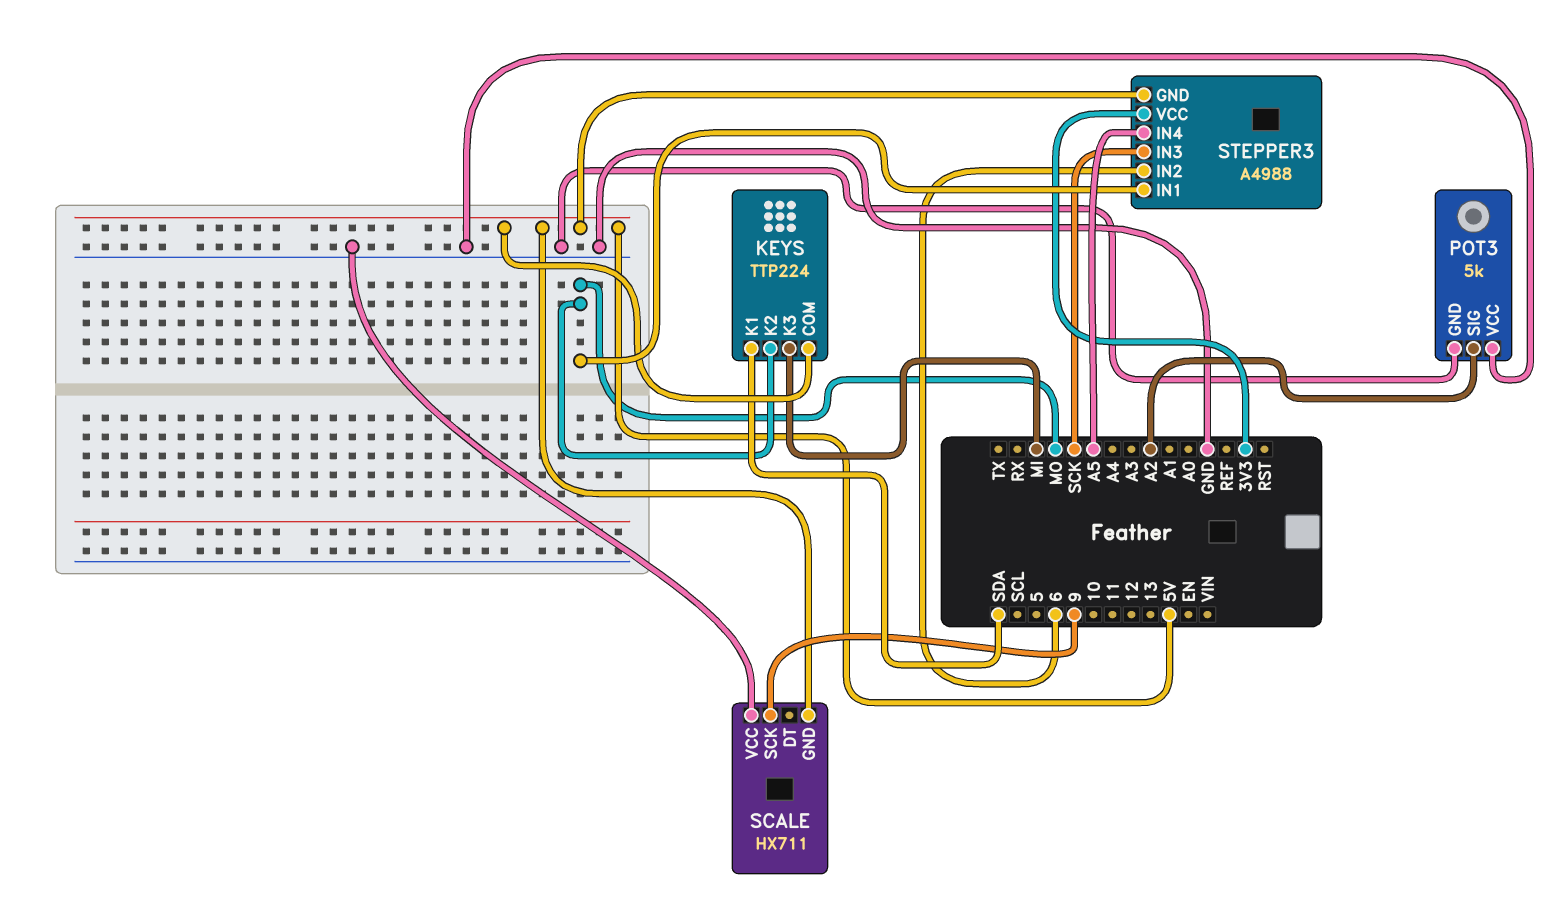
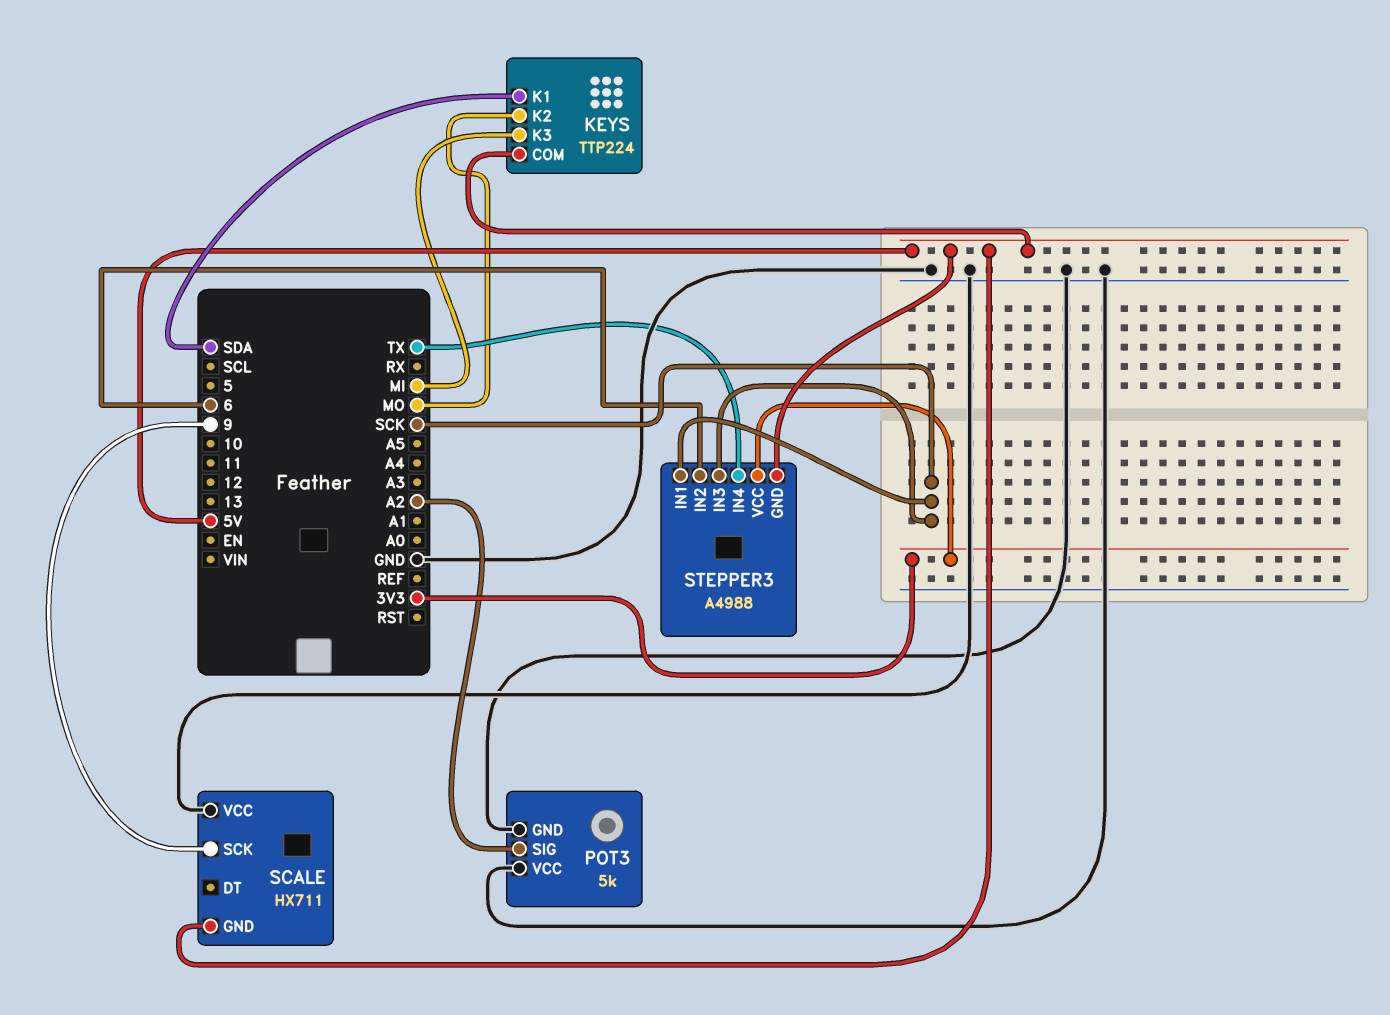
STEPPER3 pin IN1: MO -> SCK
STEPPER3 pin IN4: A5 -> TX

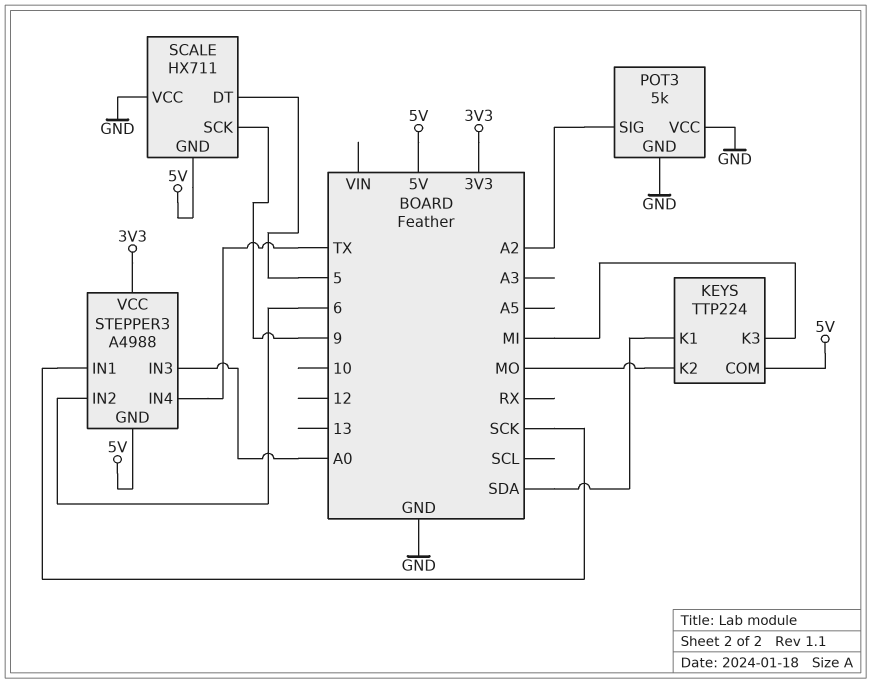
SCALE pin DT: none -> 5
STEPPER3 pin IN3: SCK -> A0

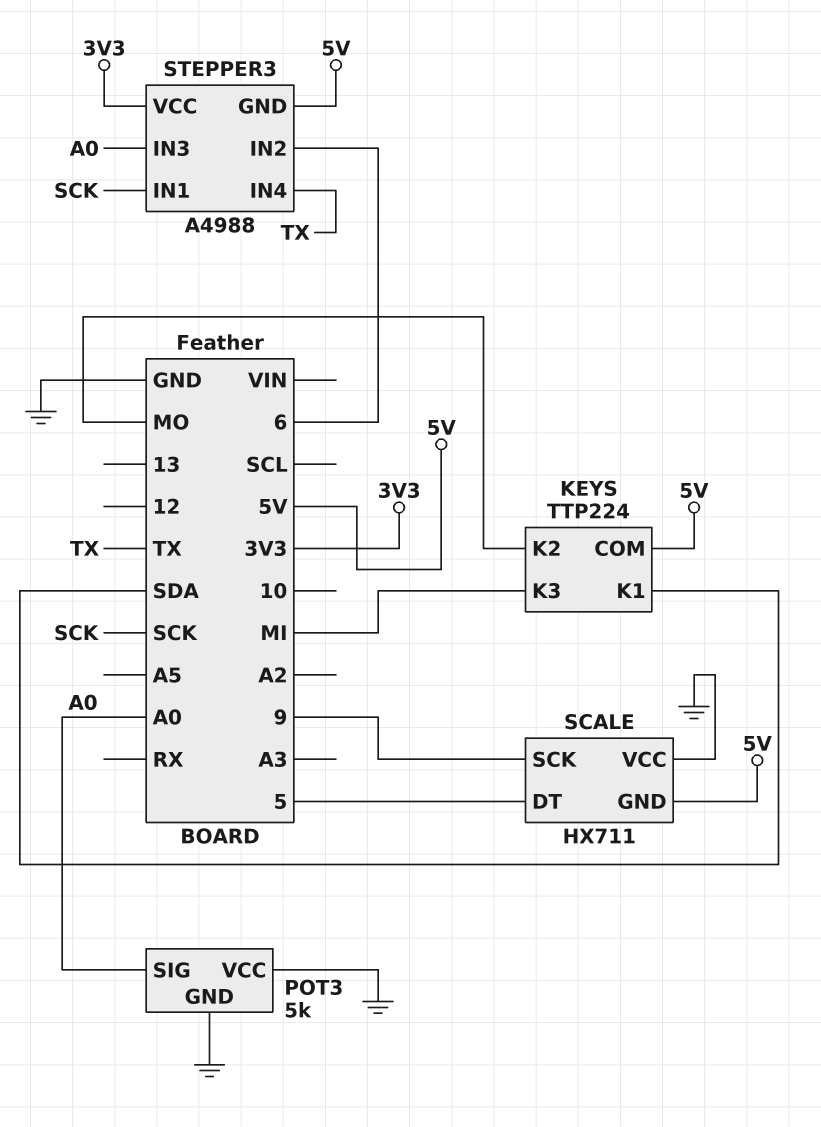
POT3 pin SIG: A2 -> A0

